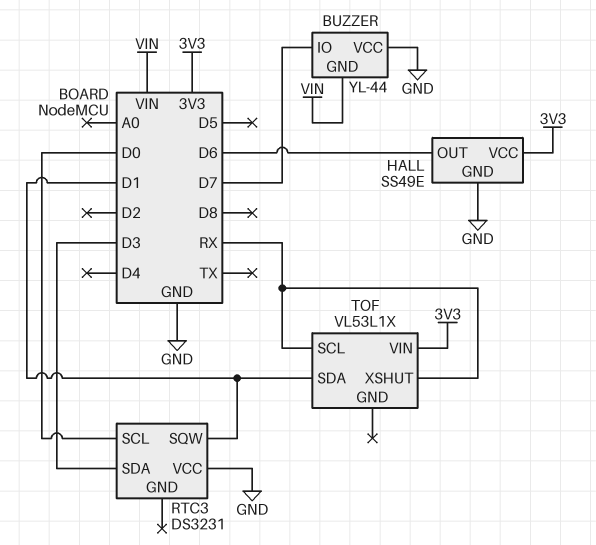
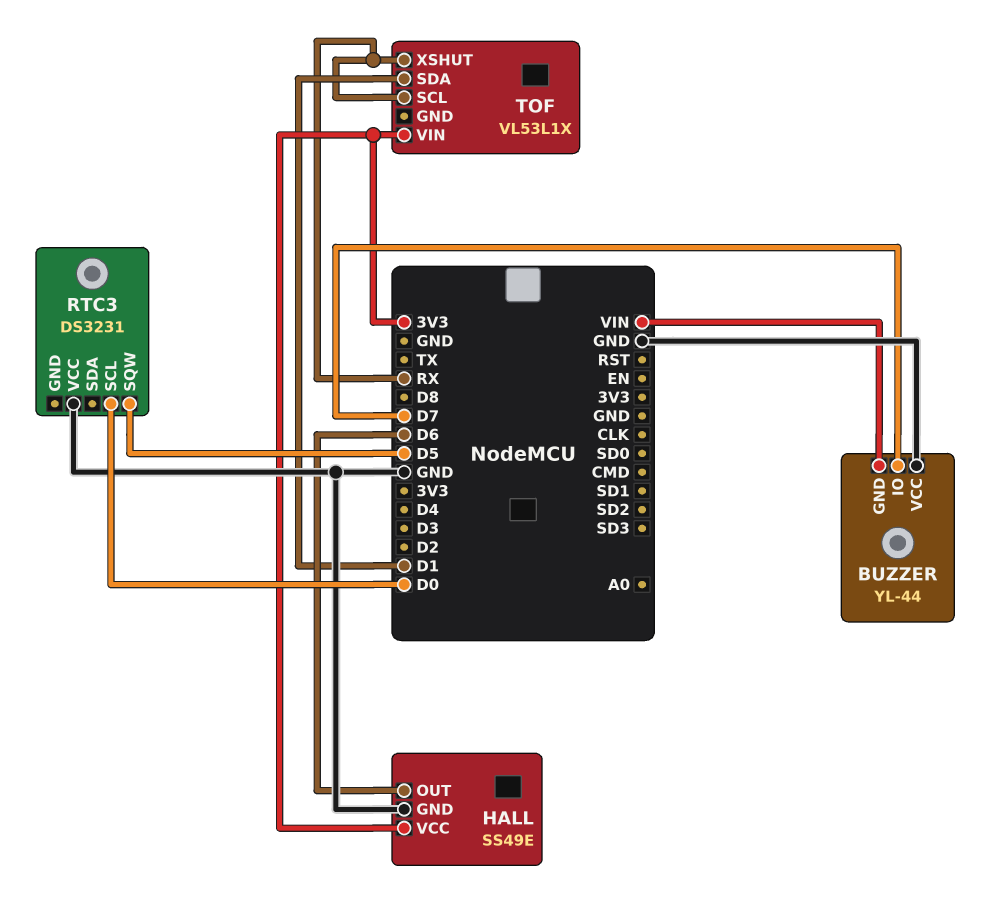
RTC3 pin SDA: D3 -> none
RTC3 pin SQW: D1 -> D5

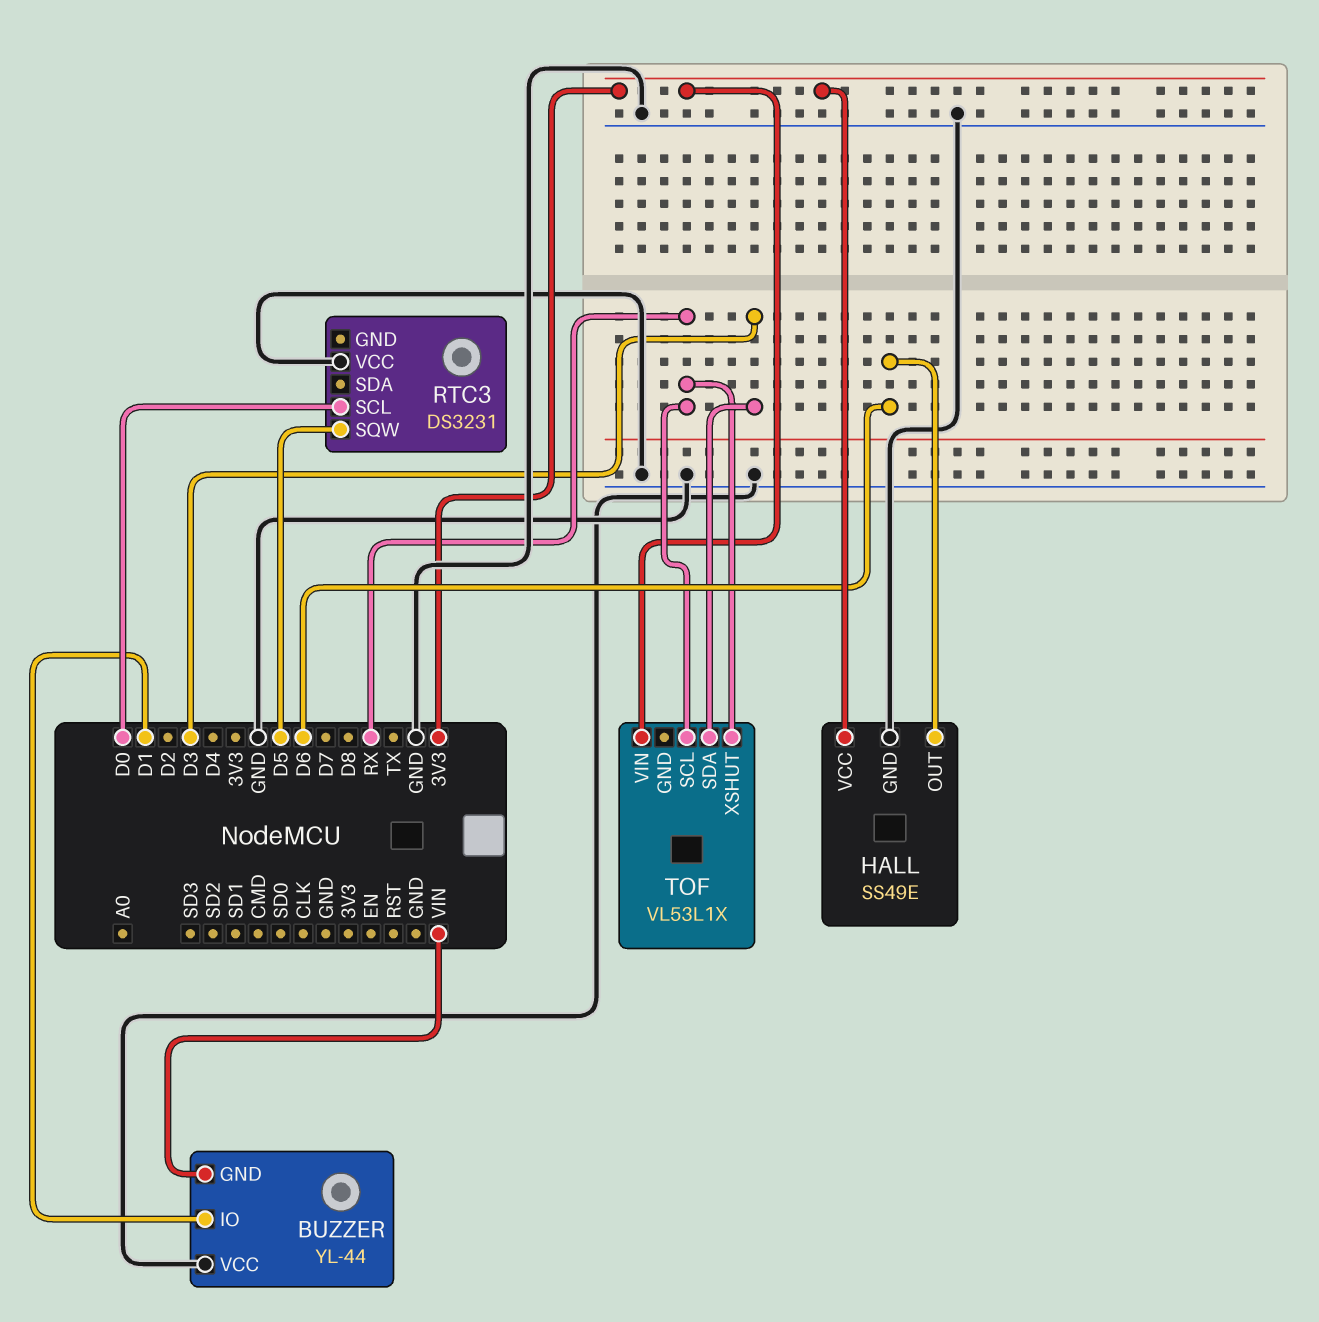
BUZZER pin IO: D7 -> D1
TOF pin SDA: D1 -> D3

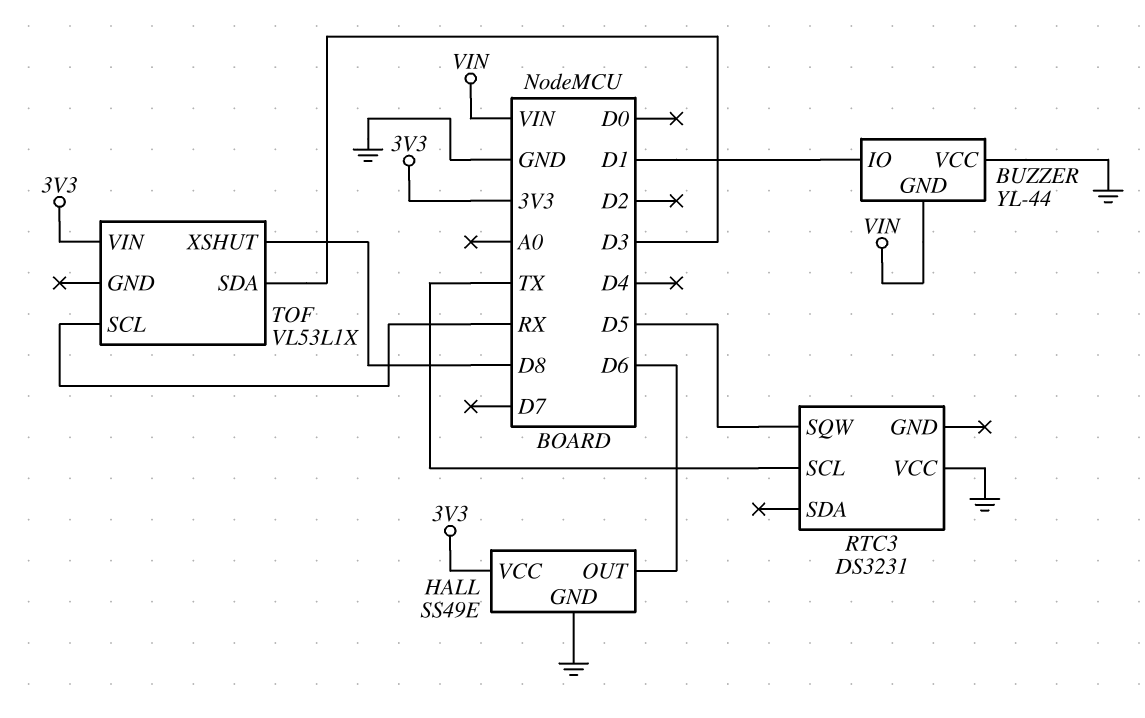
RTC3 pin SCL: D0 -> TX
TOF pin XSHUT: RX -> D8

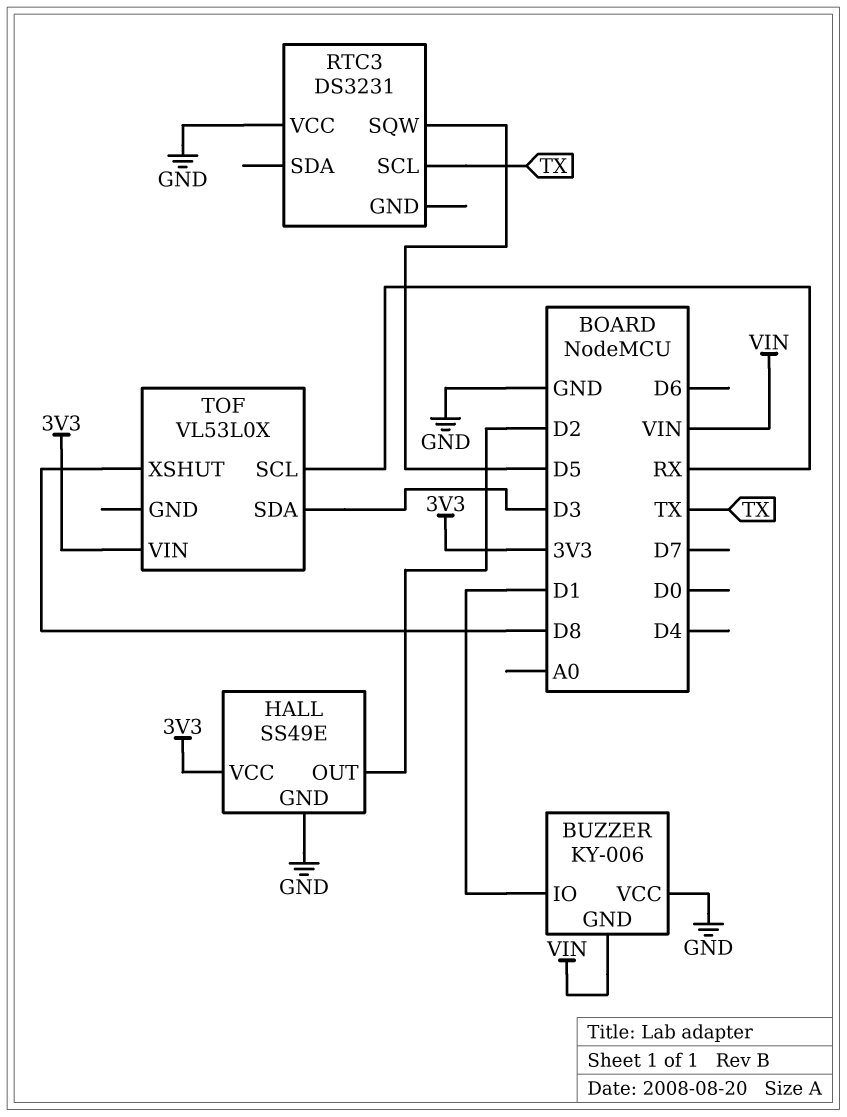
BUZZER: YL-44 -> KY-006
HALL pin OUT: D6 -> D2
TOF: VL53L1X -> VL53L0X

